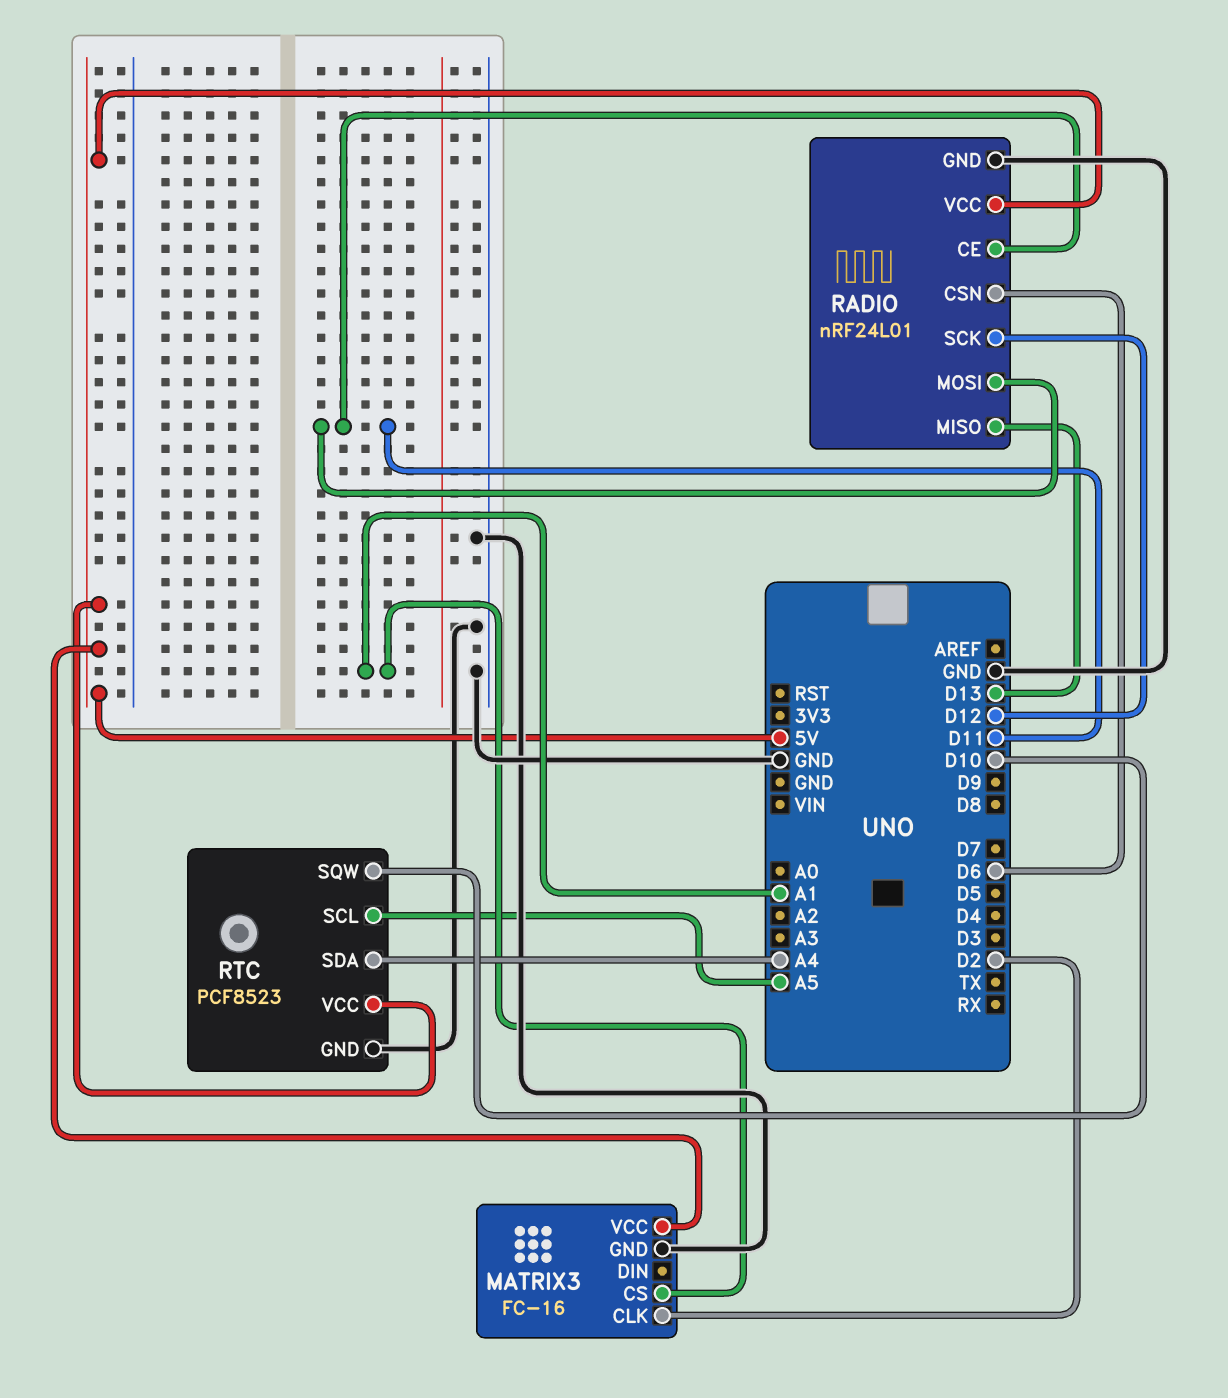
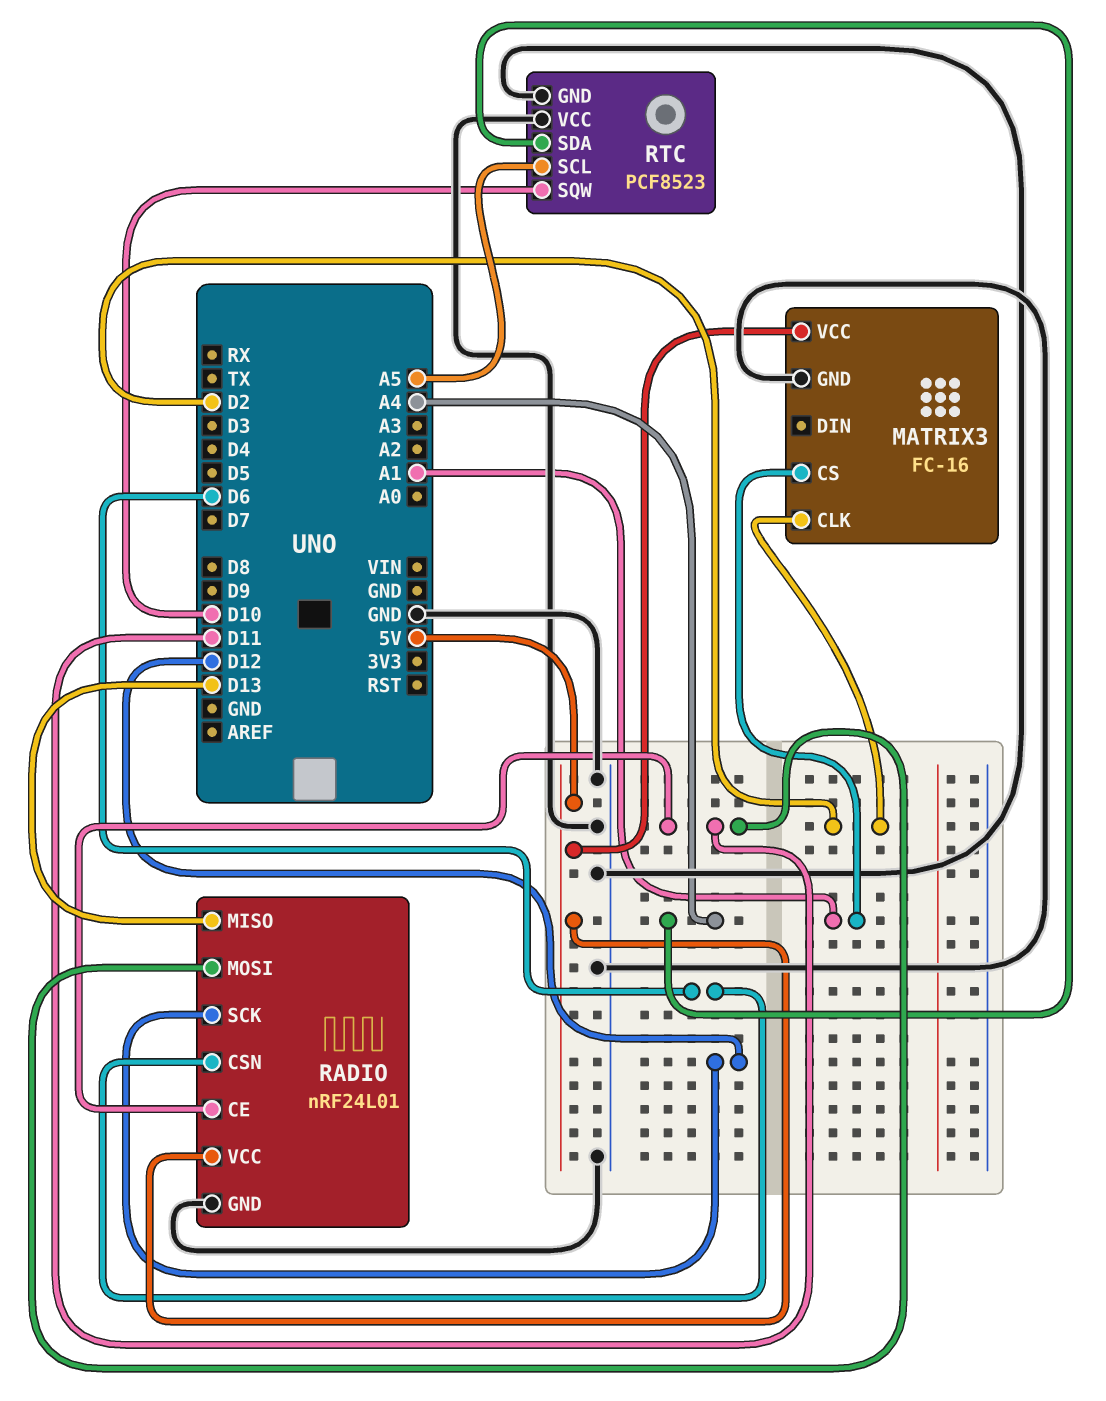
RTC pin VCC: 5V -> GND

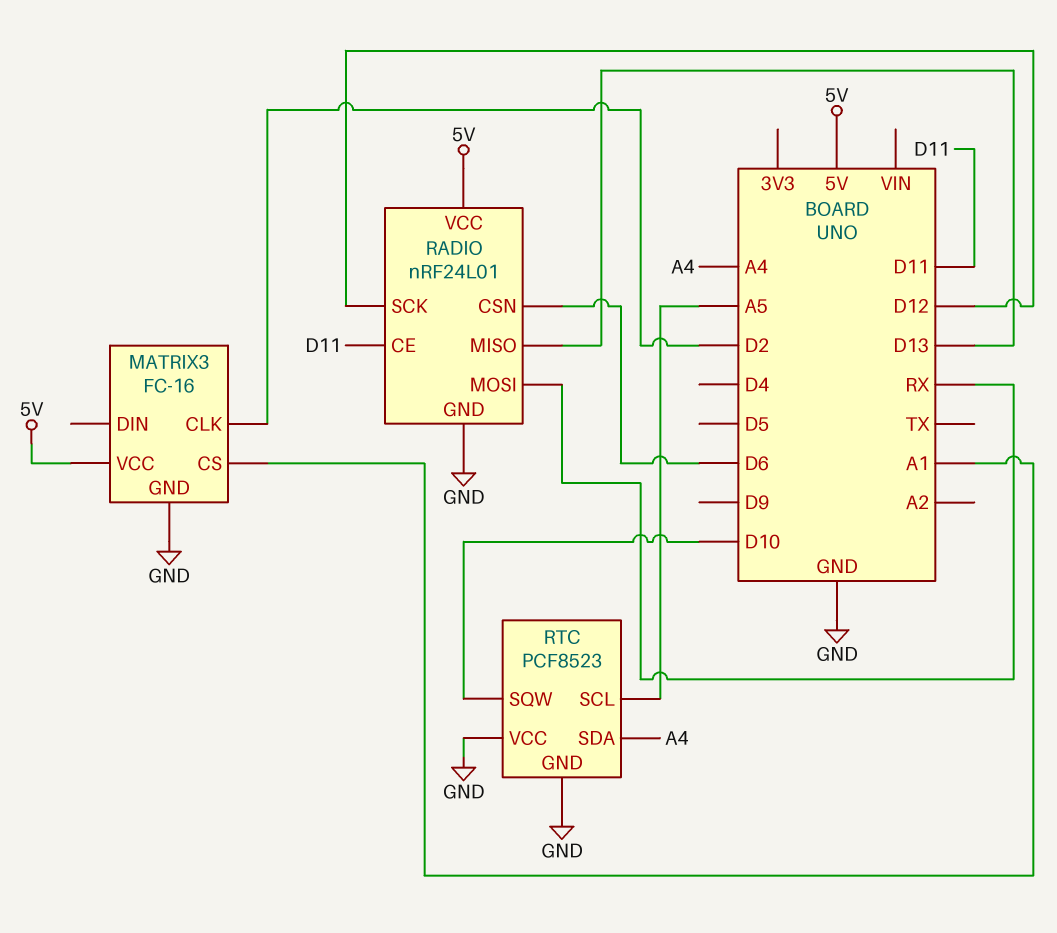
RADIO pin MOSI: D11 -> RX

